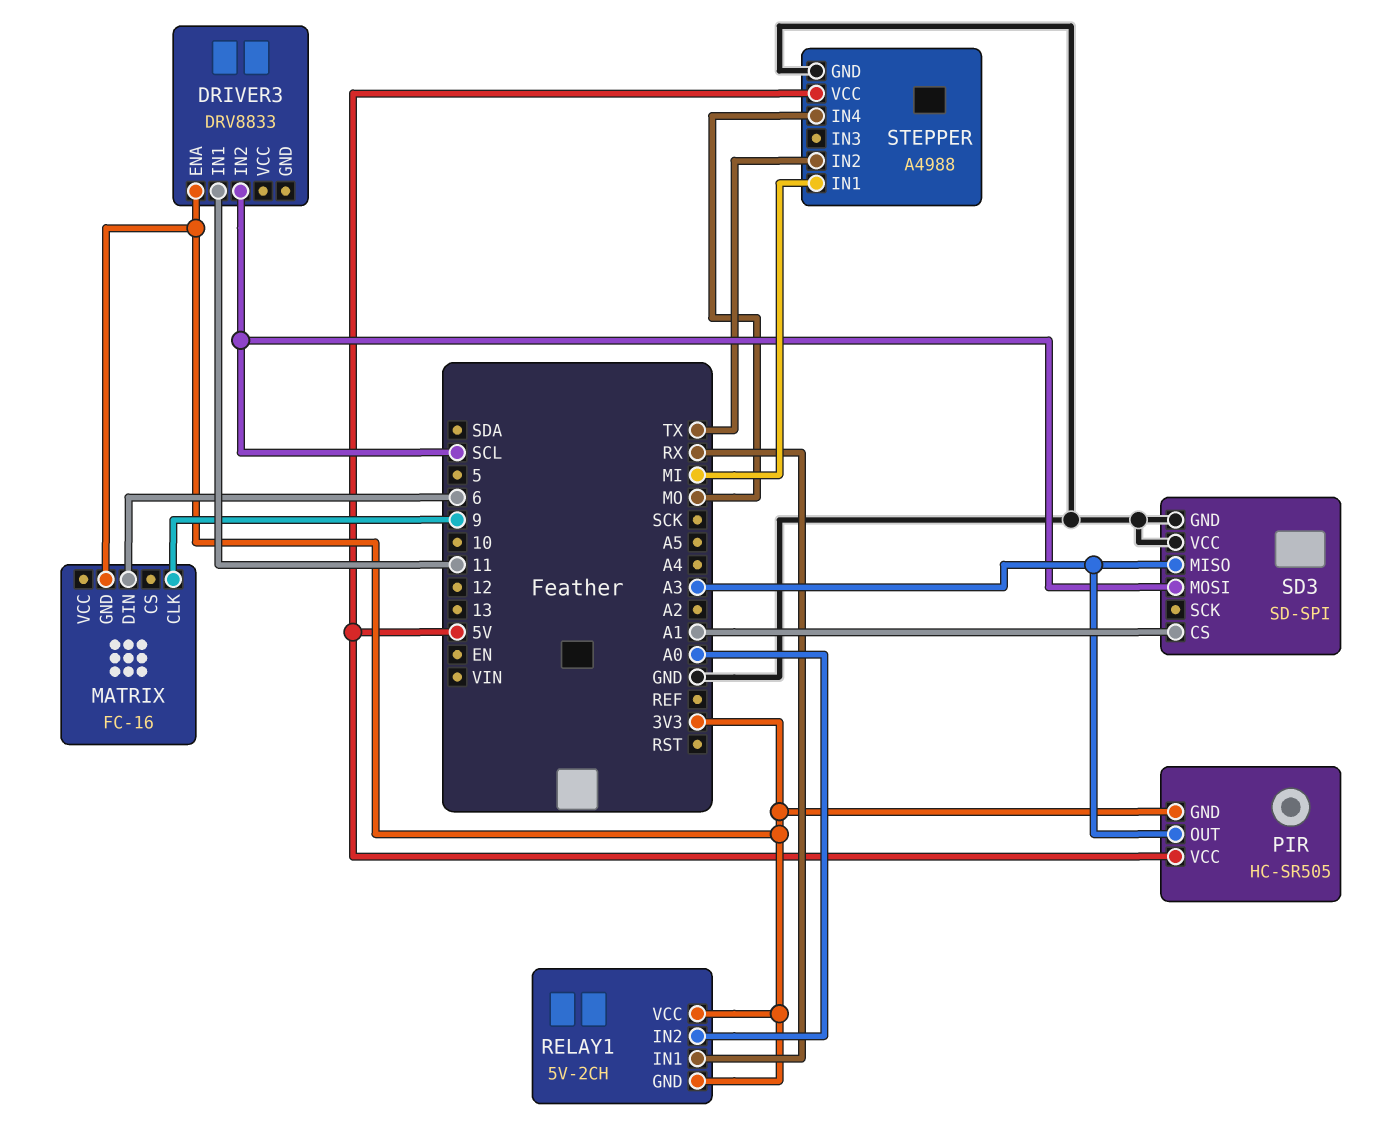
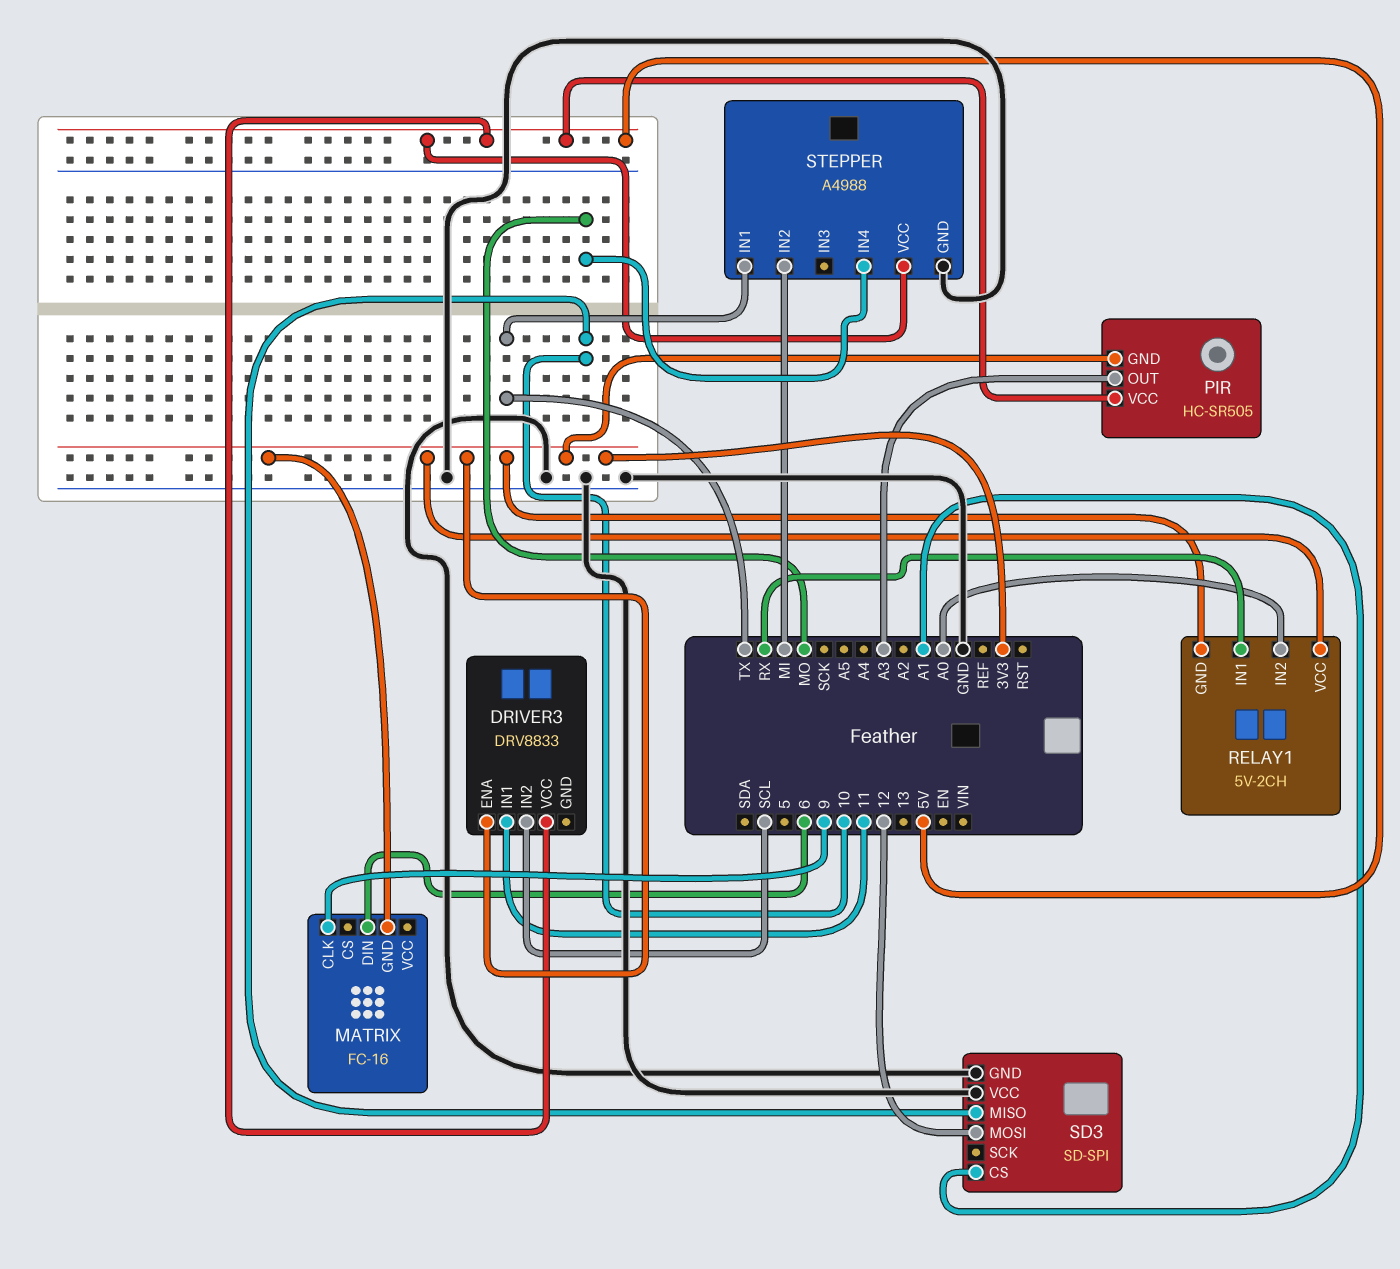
DRIVER3 pin VCC: none -> 5V
SD3 pin MISO: A3 -> 10
SD3 pin MOSI: SCL -> 12
STEPPER pin IN1: MI -> TX
STEPPER pin IN2: TX -> MI

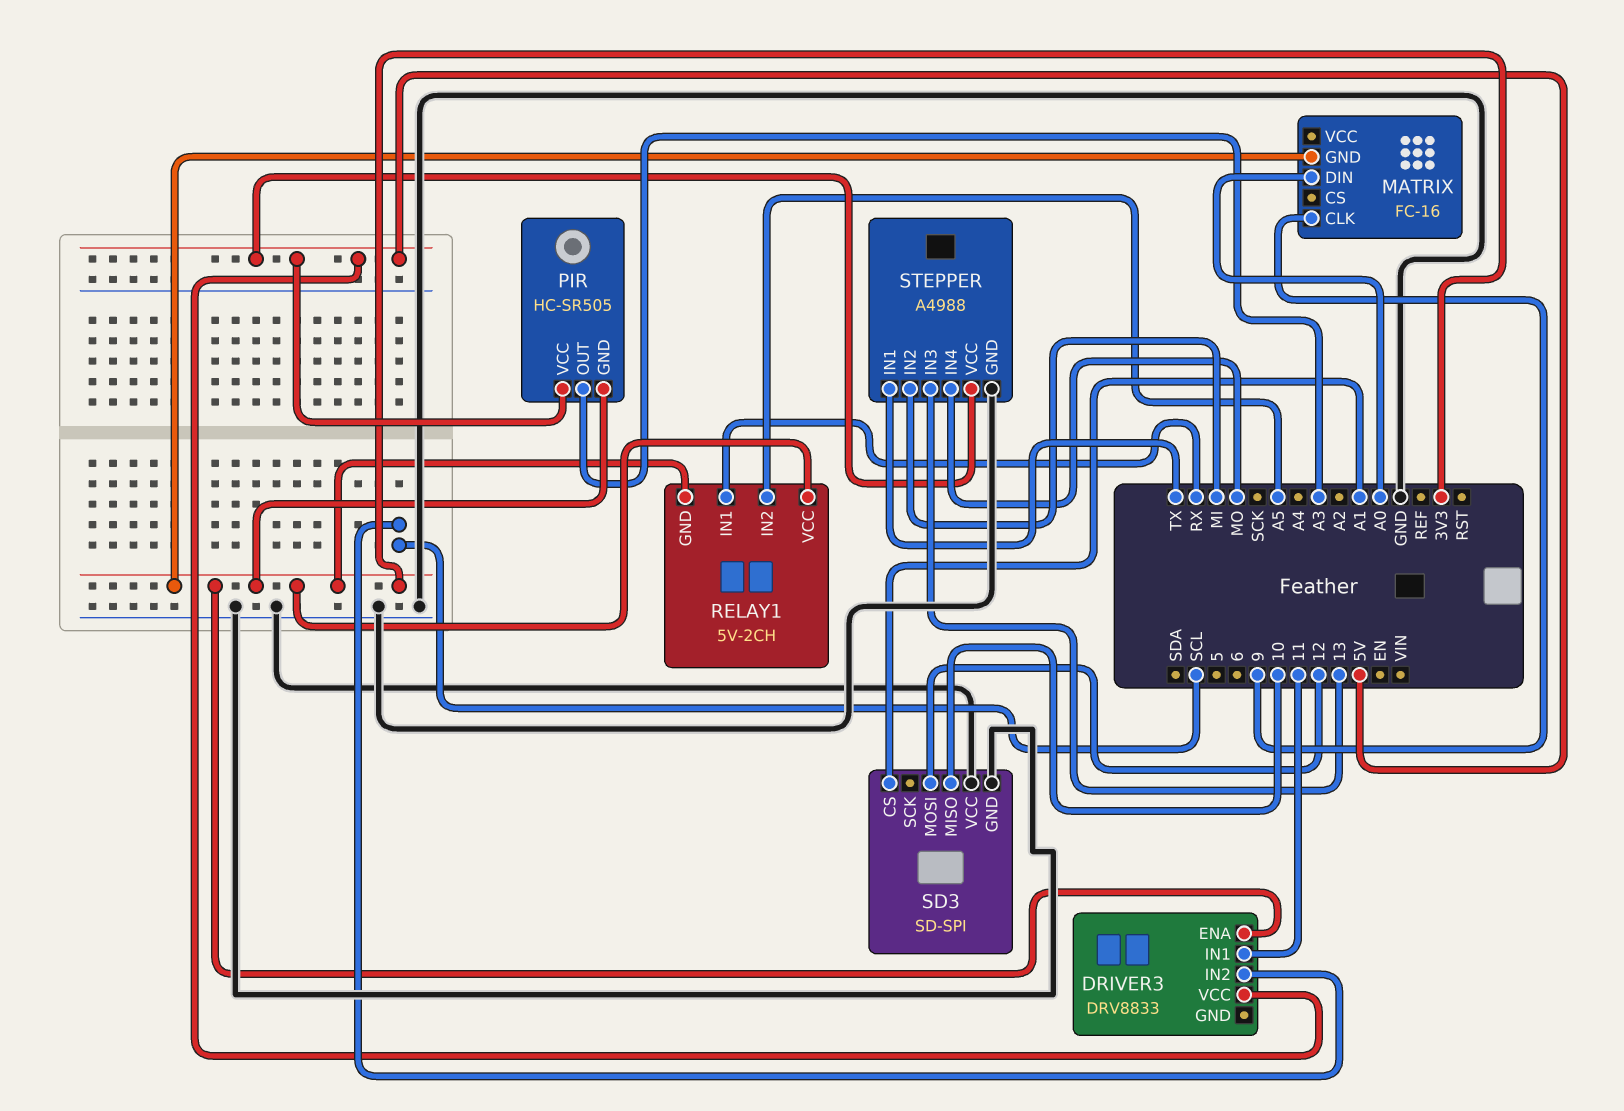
MATRIX pin DIN: 6 -> A0
RELAY1 pin IN2: A0 -> A5
STEPPER pin IN3: none -> 13

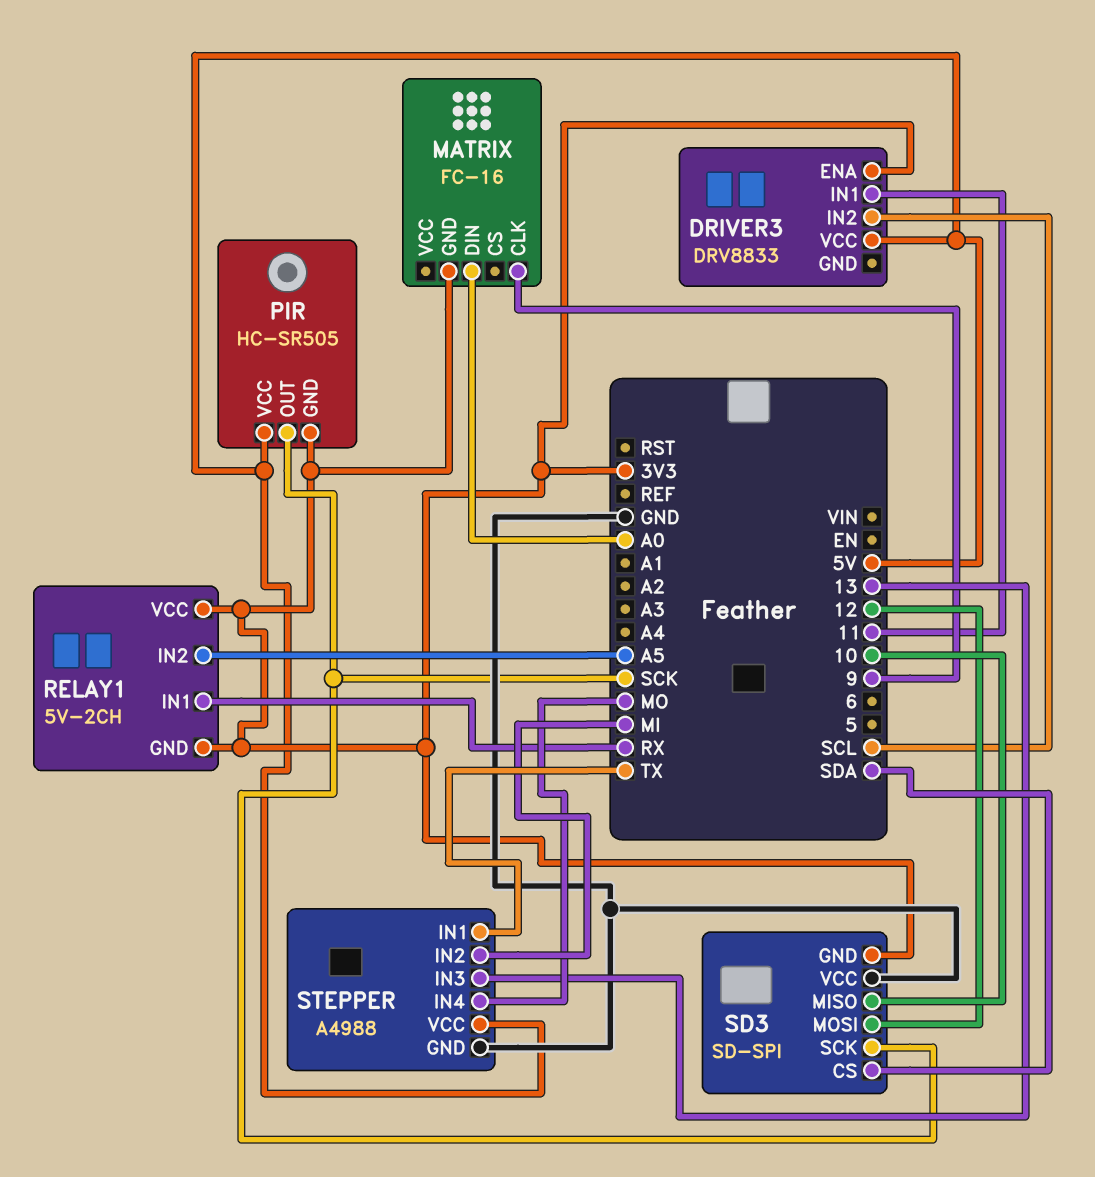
PIR pin OUT: A3 -> SCK
SD3 pin CS: A1 -> SDA
SD3 pin GND: GND -> 3V3
SD3 pin SCK: none -> SCK

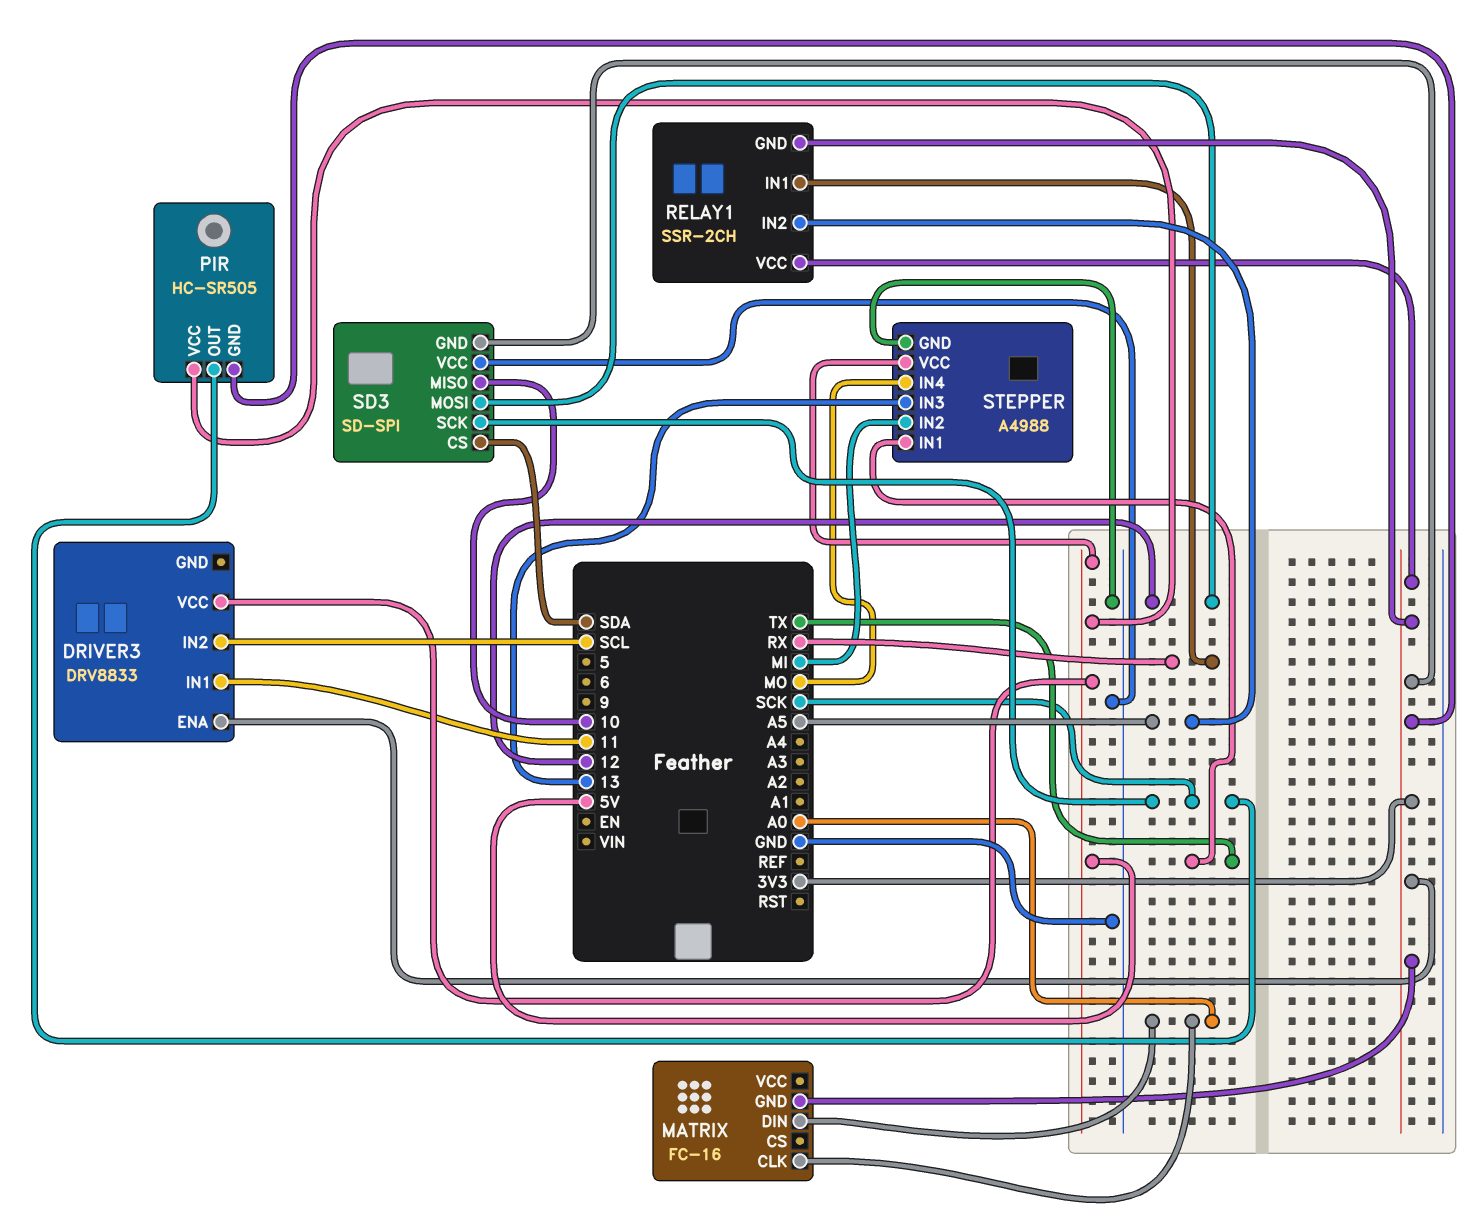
MATRIX pin CLK: 9 -> A0
RELAY1: 5V-2CH -> SSR-2CH

